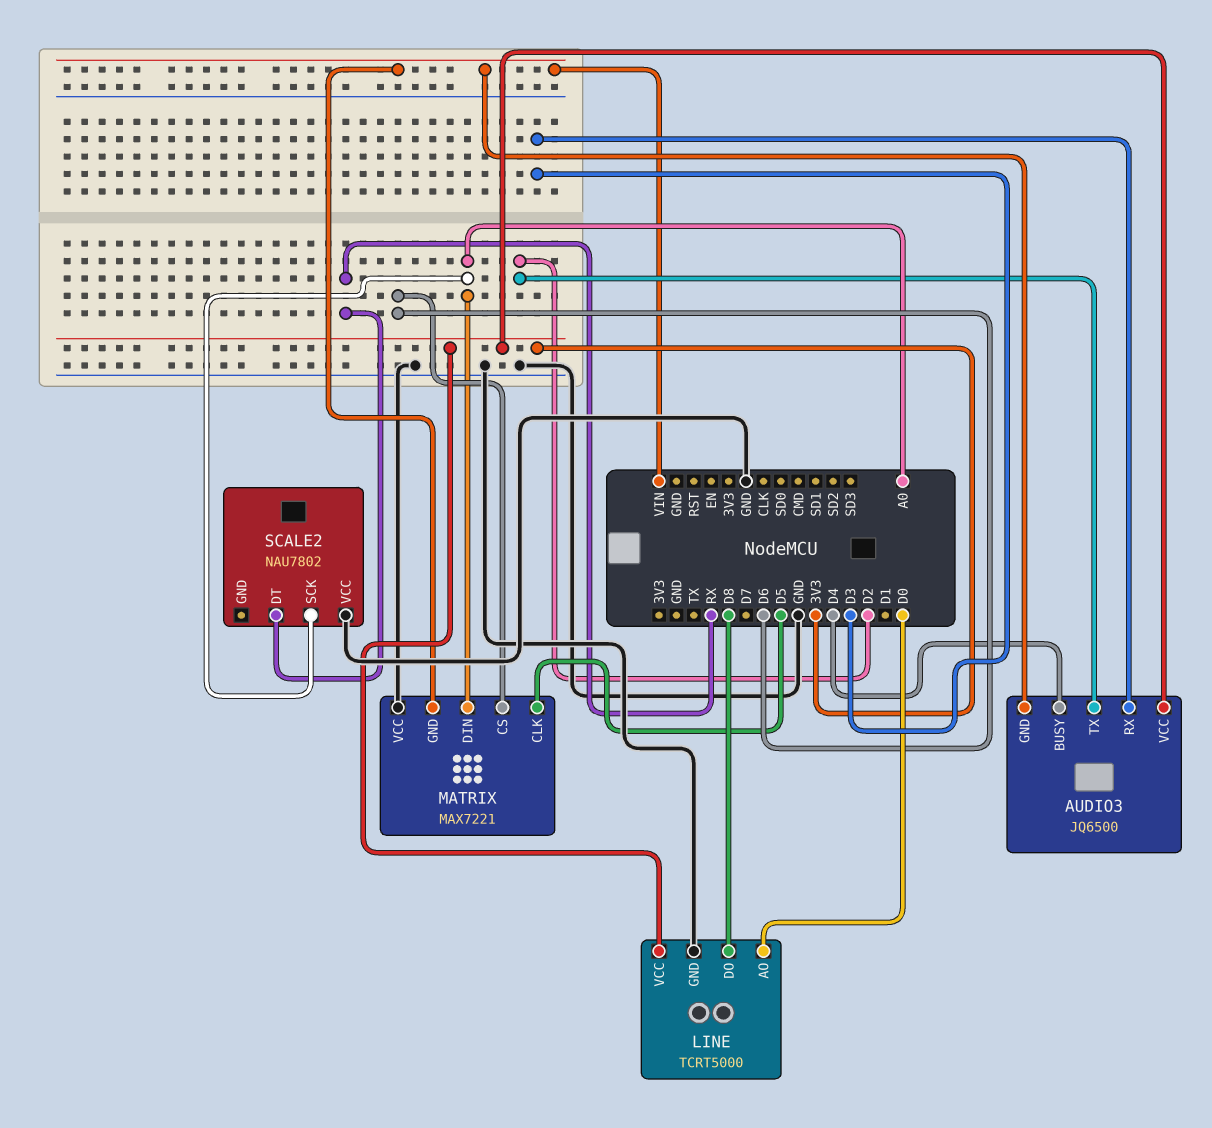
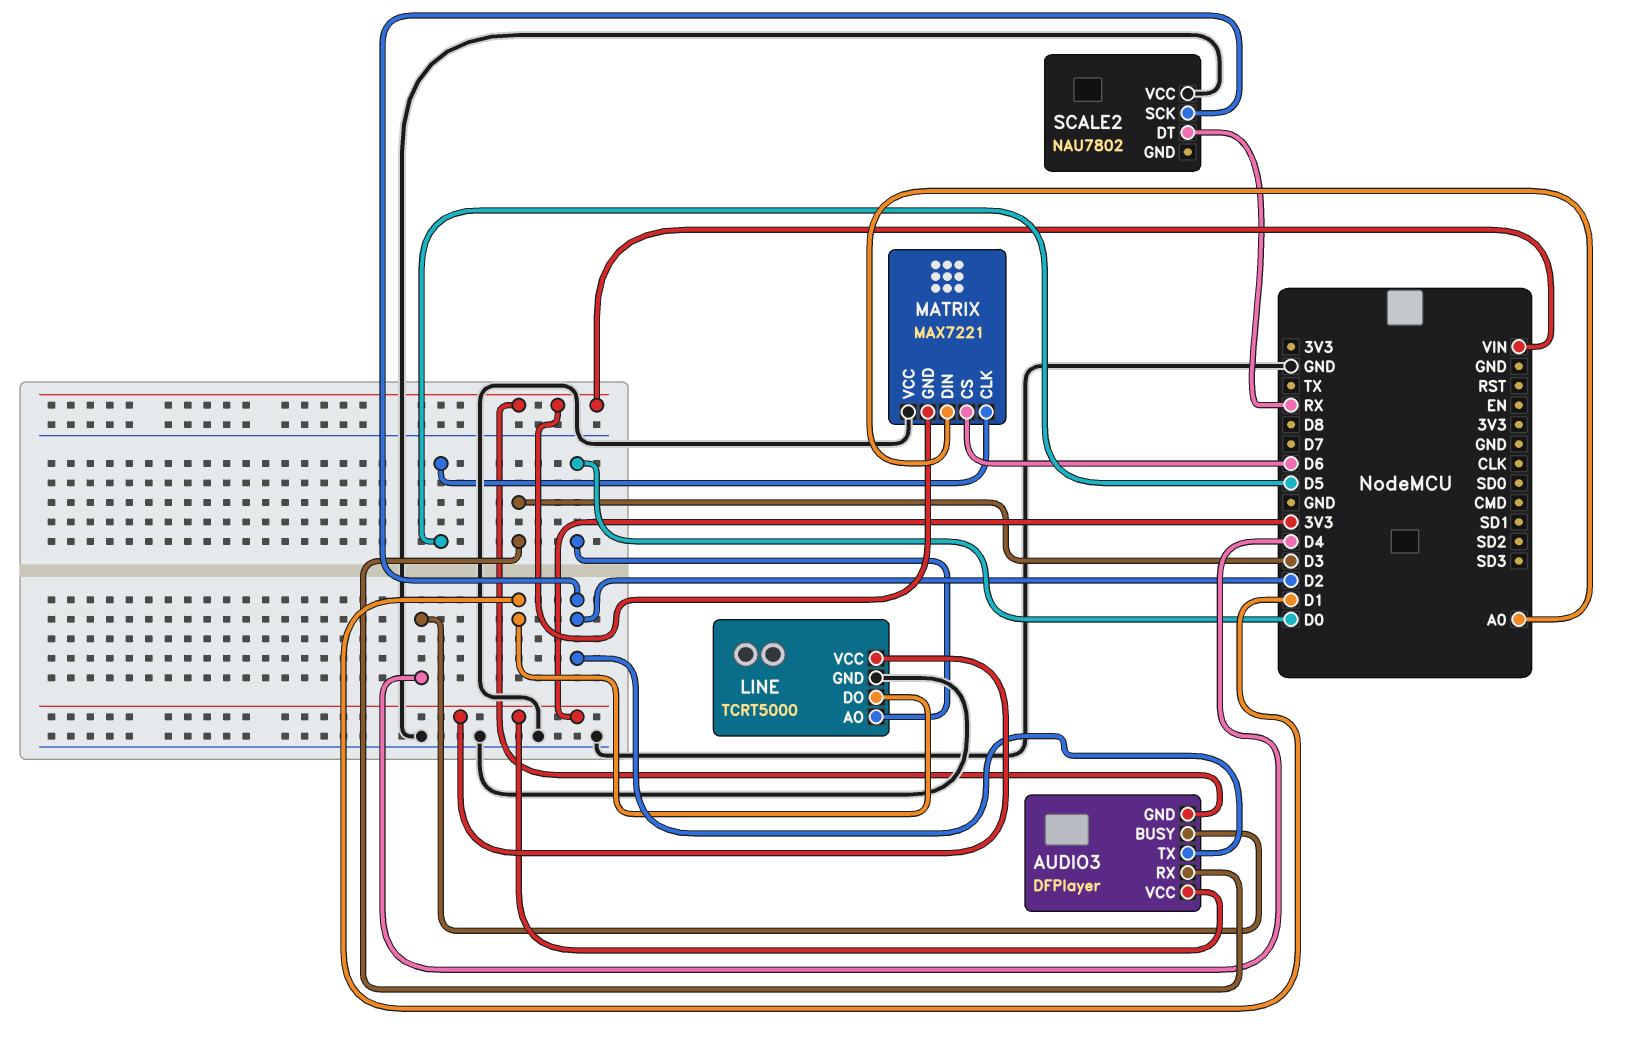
AUDIO3: JQ6500 -> DFPlayer
LINE pin DO: D8 -> D1
SCALE2 pin SCK: A0 -> D2

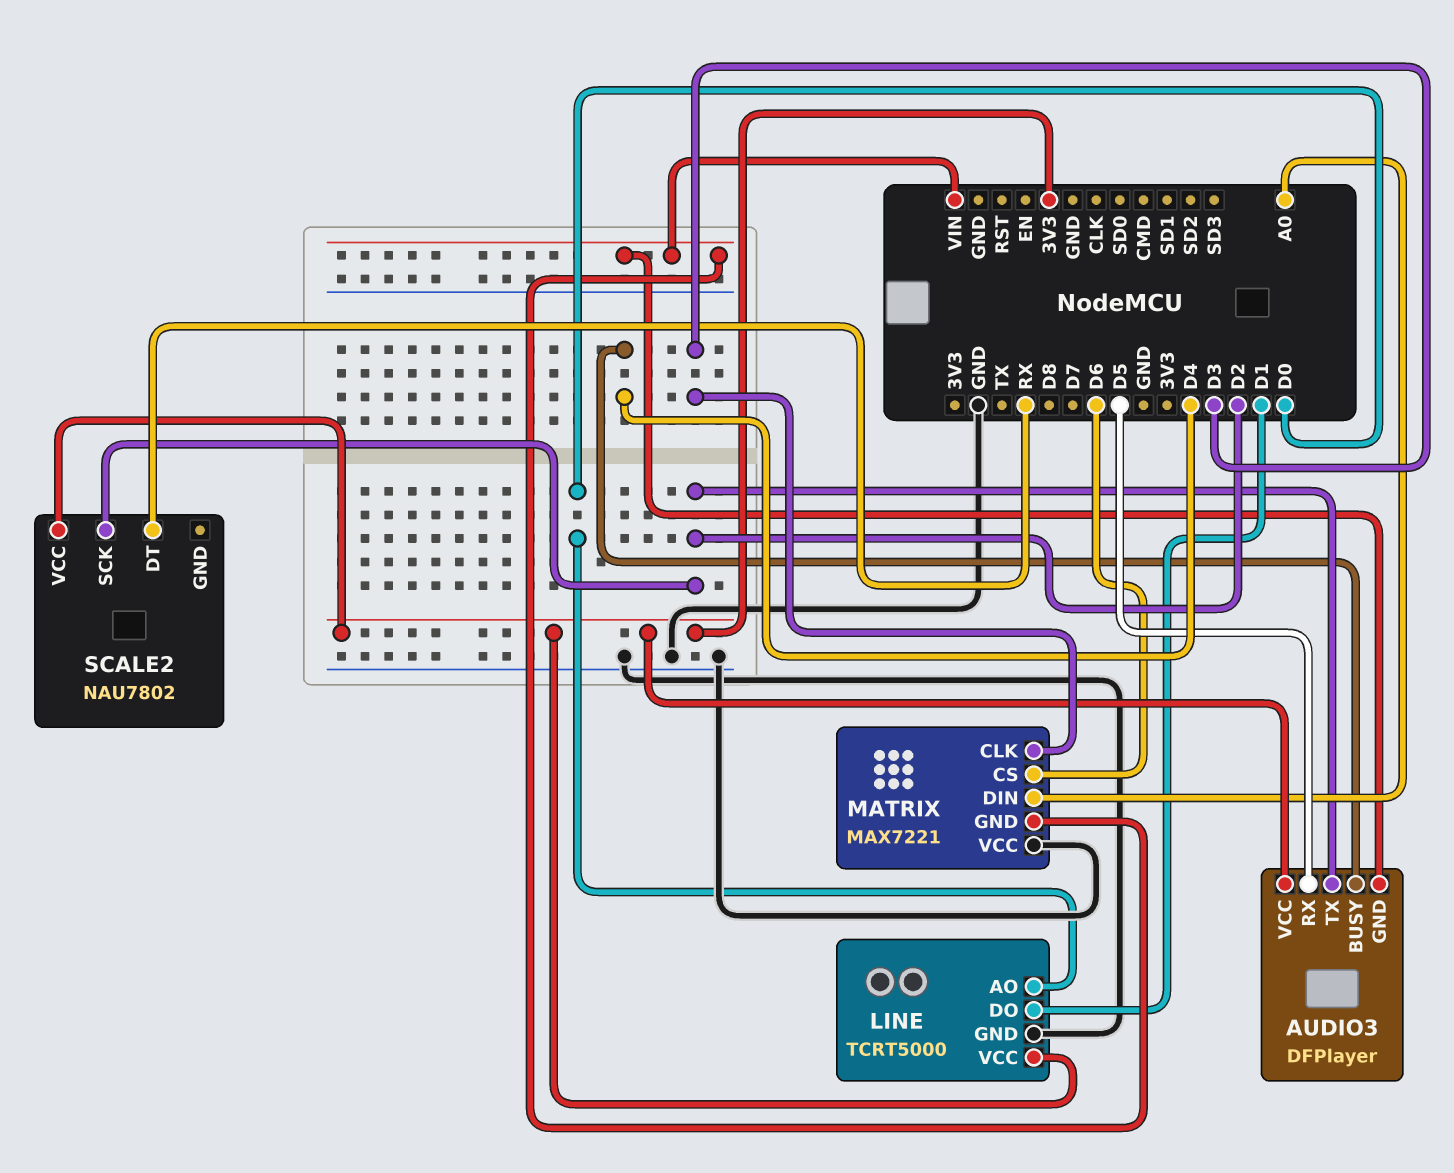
AUDIO3 pin RX: D3 -> D5
MATRIX pin CLK: D5 -> D3
SCALE2 pin VCC: GND -> 3V3

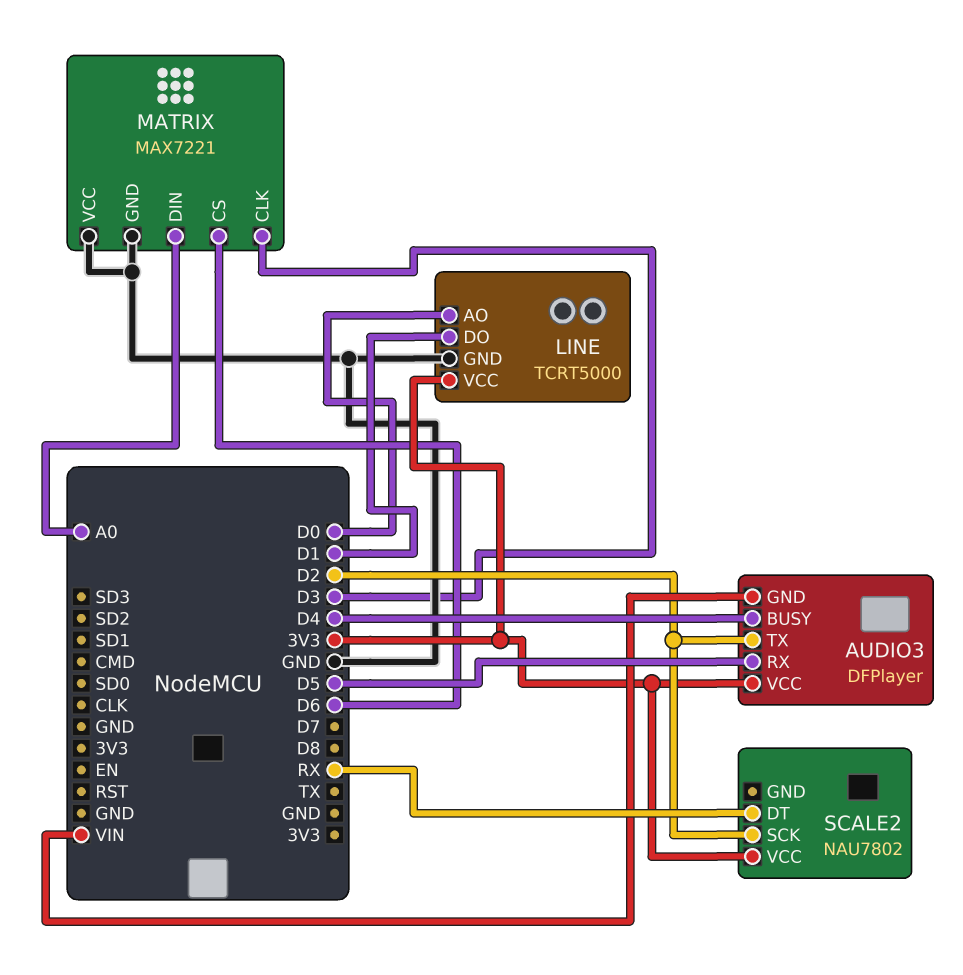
MATRIX pin GND: VIN -> GND

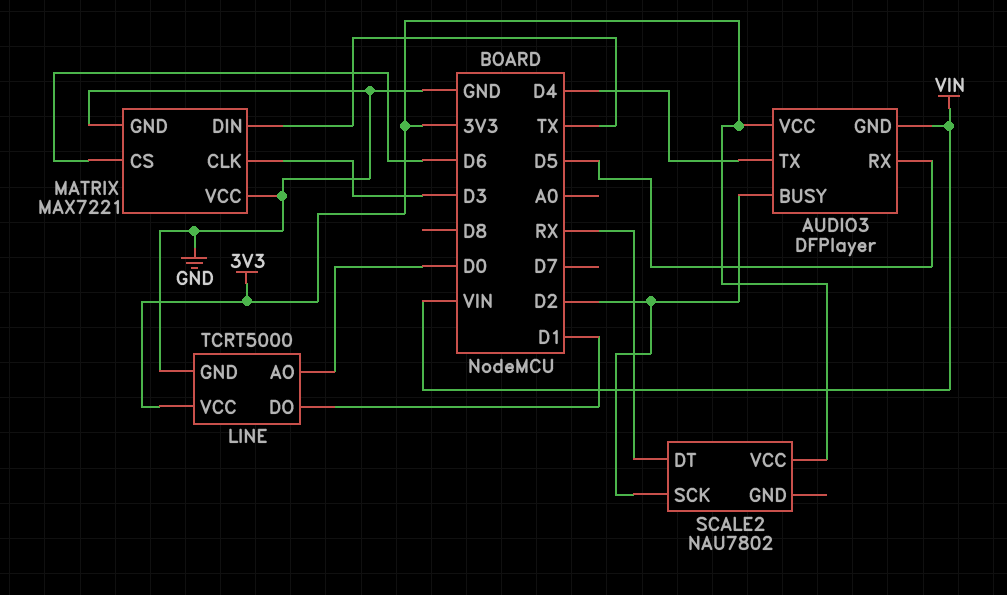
AUDIO3 pin BUSY: D4 -> D2
AUDIO3 pin TX: D2 -> D4
MATRIX pin DIN: A0 -> TX

